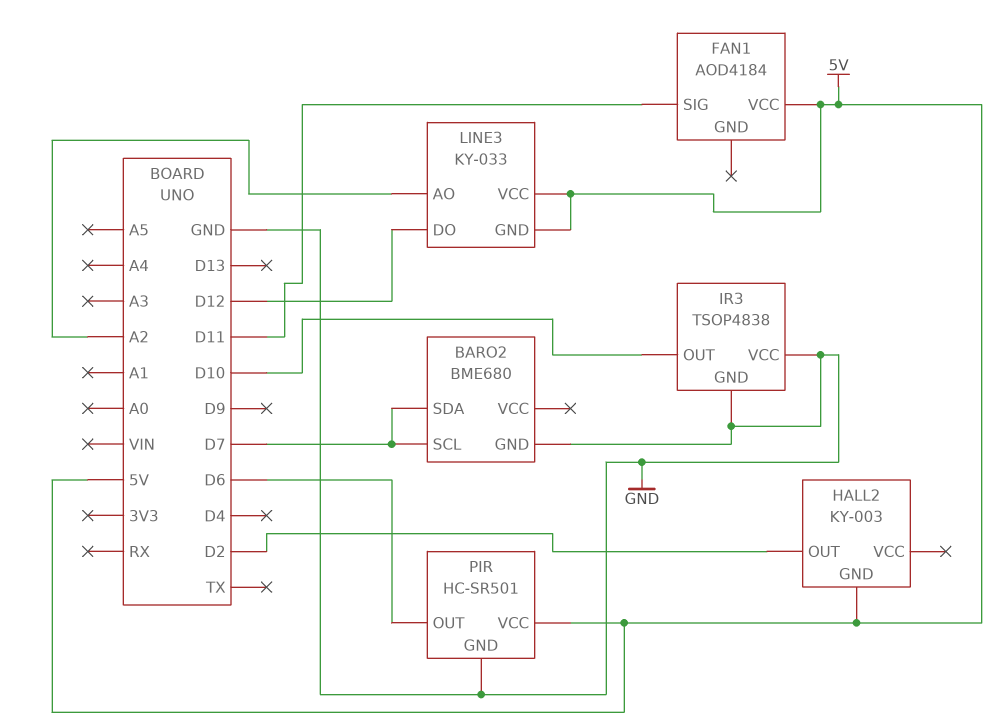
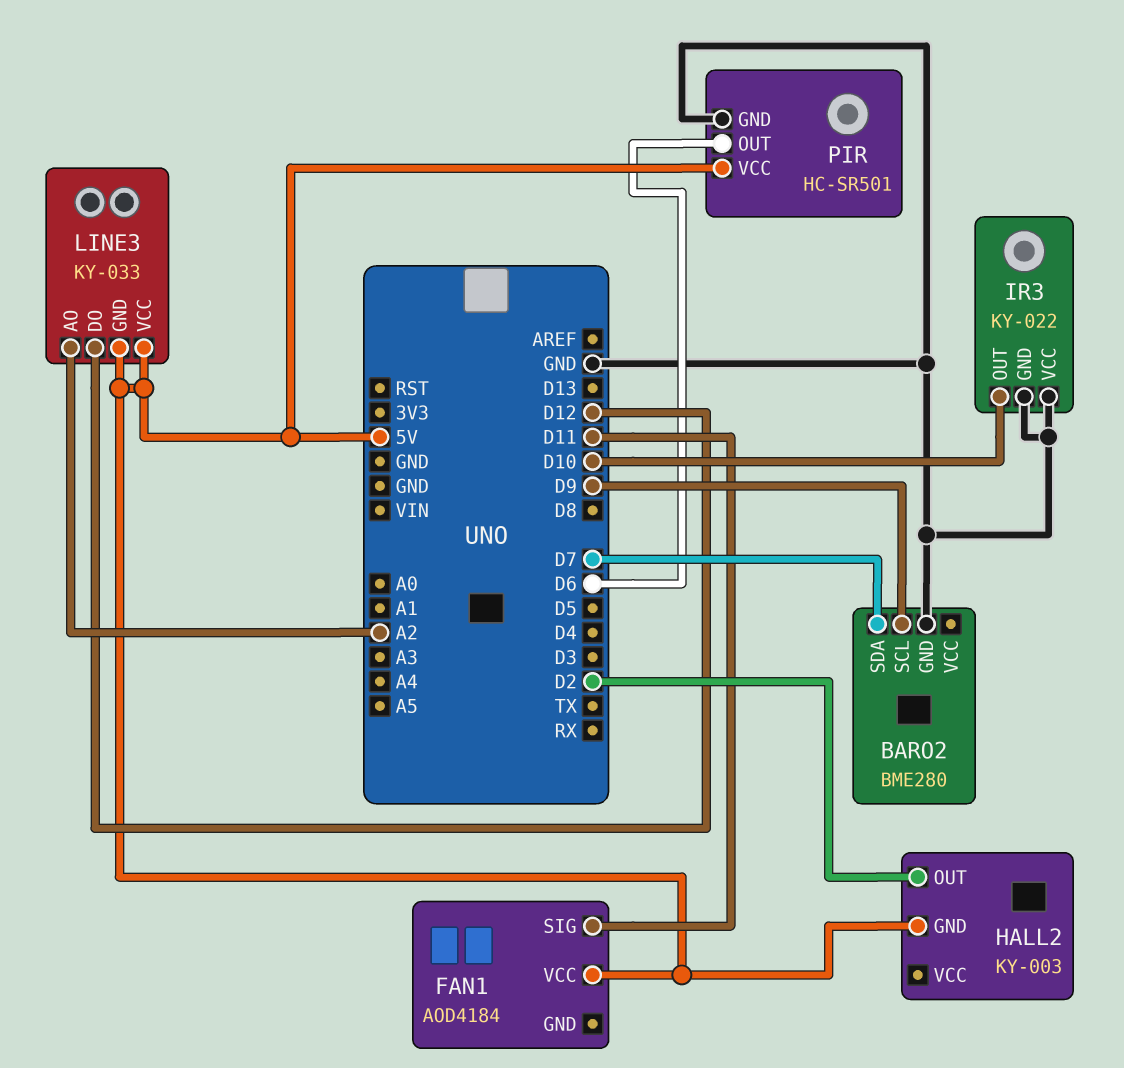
BARO2: BME680 -> BME280
BARO2 pin SCL: D7 -> D9
IR3: TSOP4838 -> KY-022

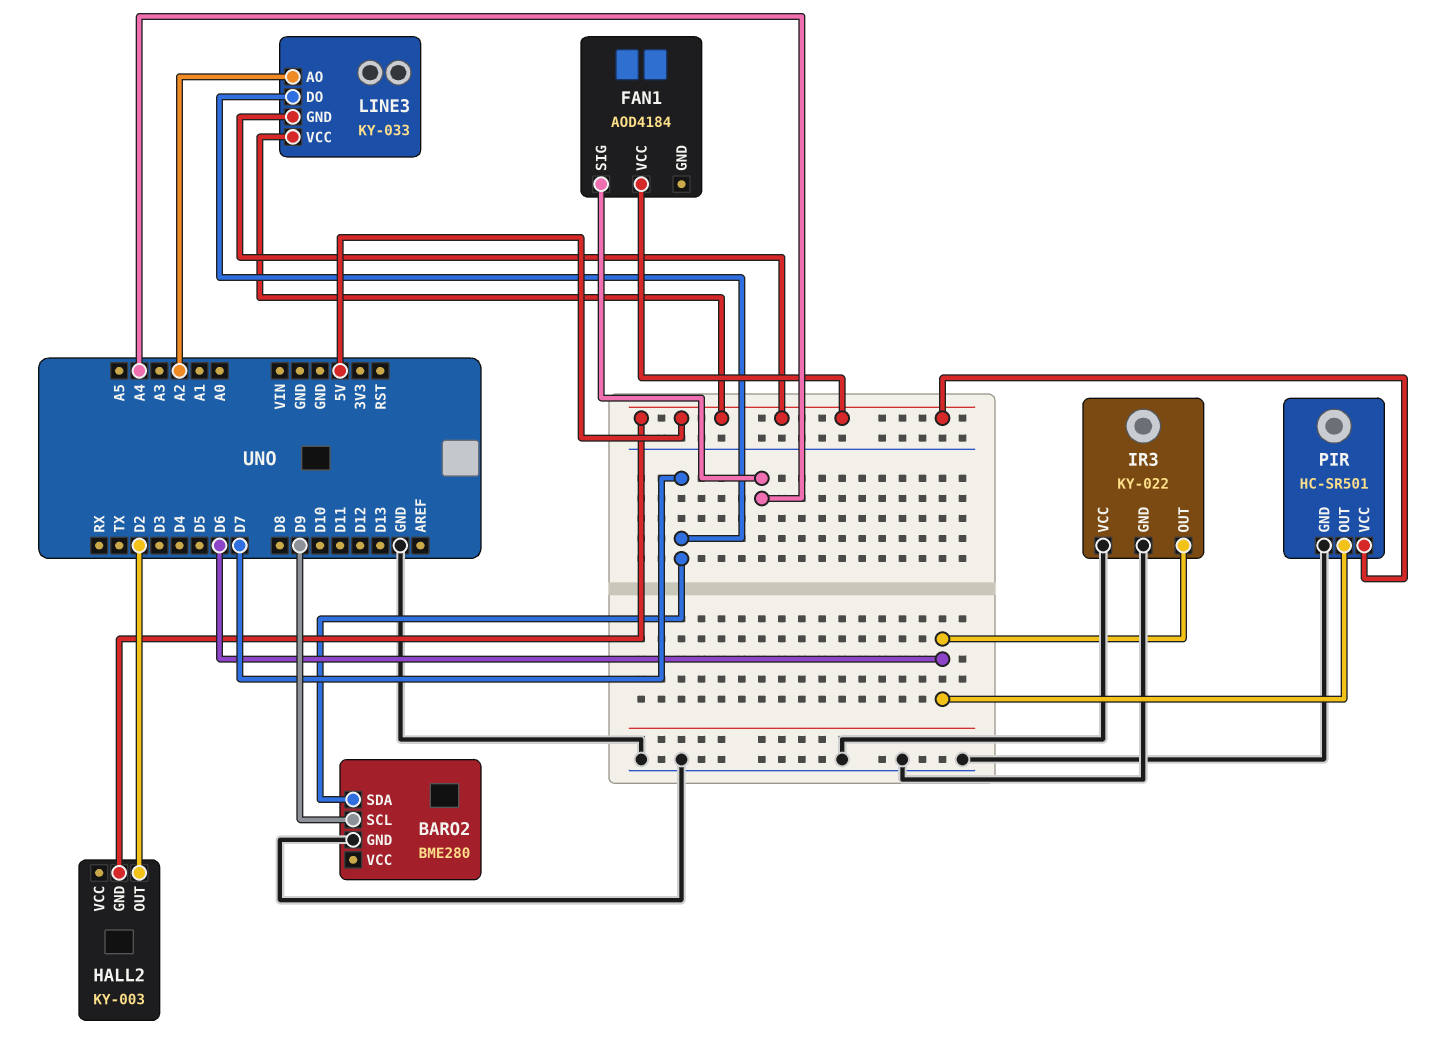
FAN1 pin SIG: D11 -> A4
IR3 pin OUT: D10 -> D6
LINE3 pin DO: D12 -> D7

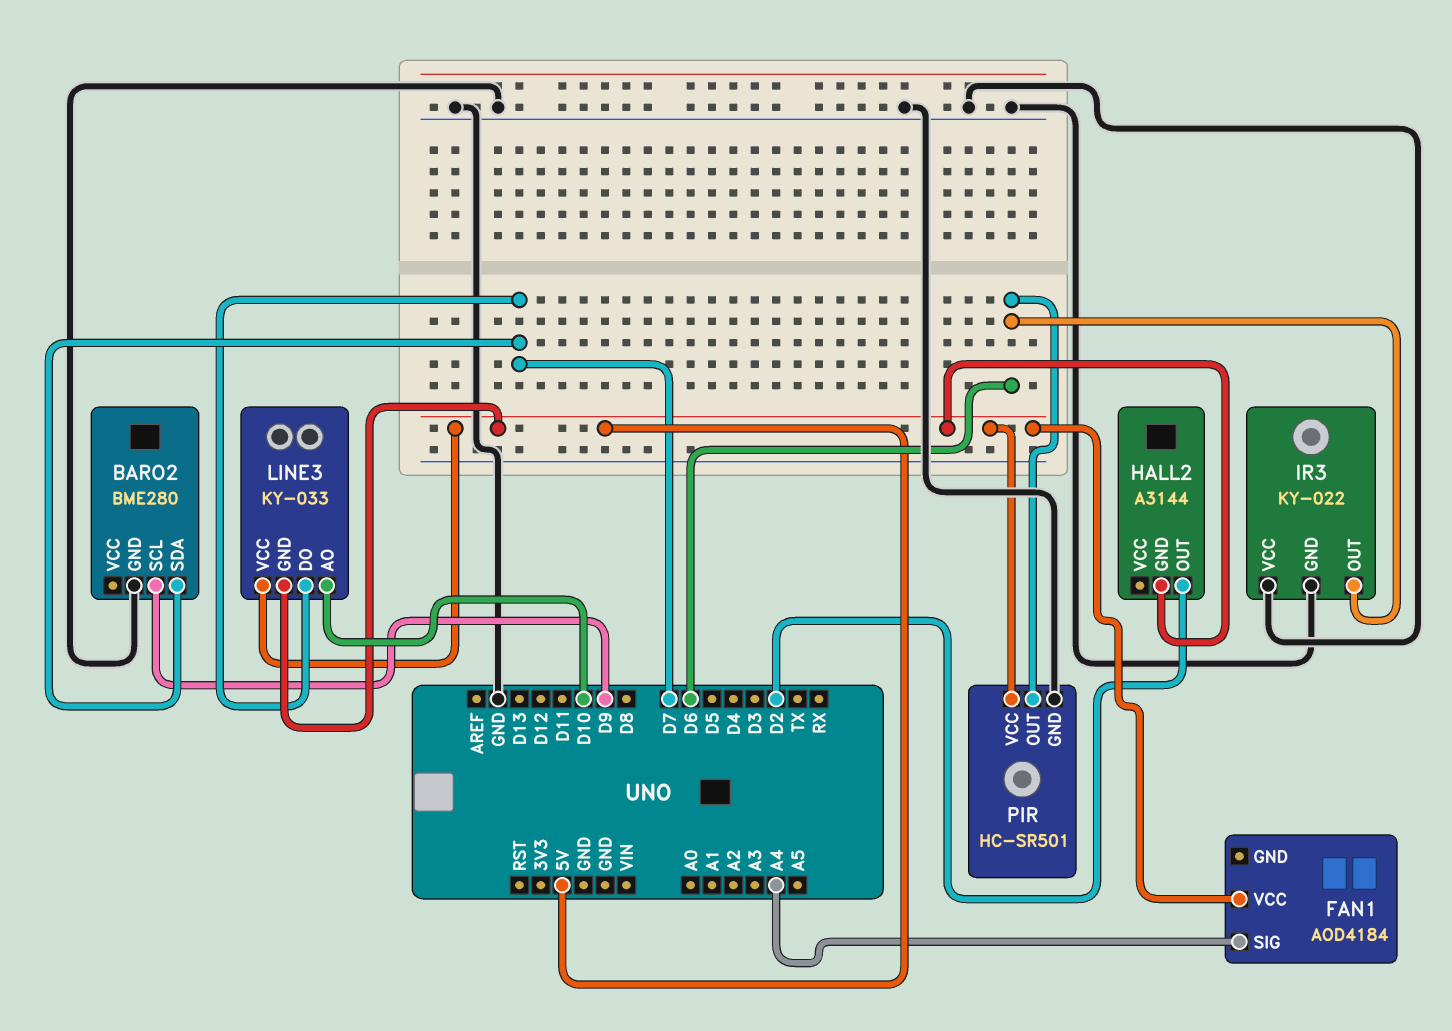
HALL2: KY-003 -> A3144
LINE3 pin AO: A2 -> D10

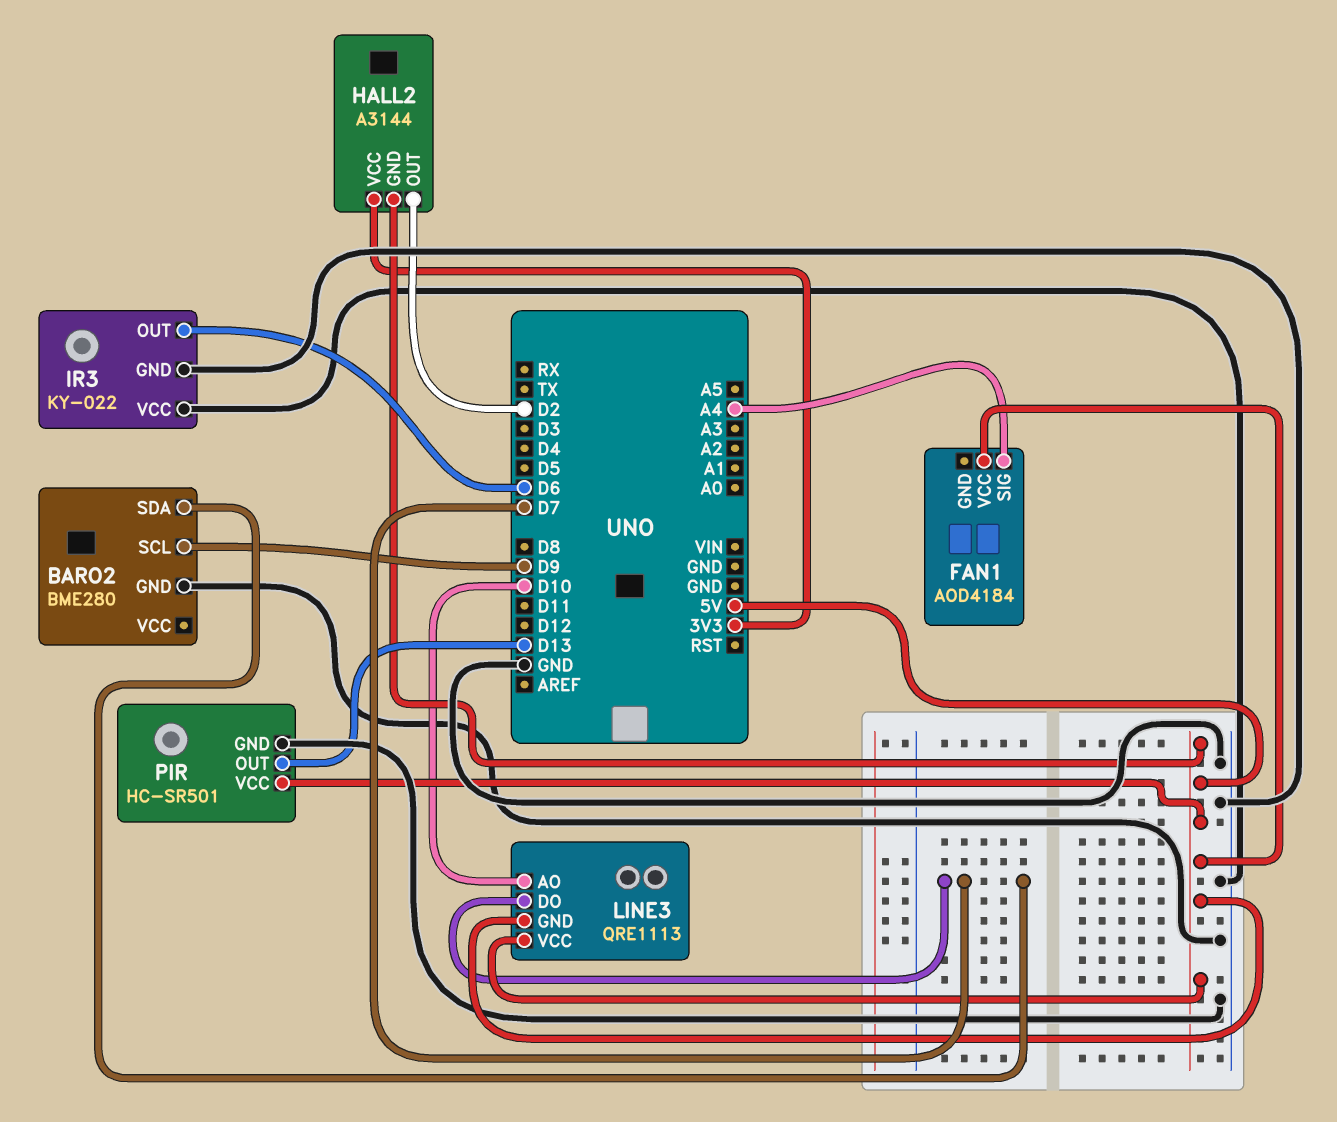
HALL2 pin VCC: none -> 3V3
LINE3: KY-033 -> QRE1113
PIR pin OUT: D6 -> D13

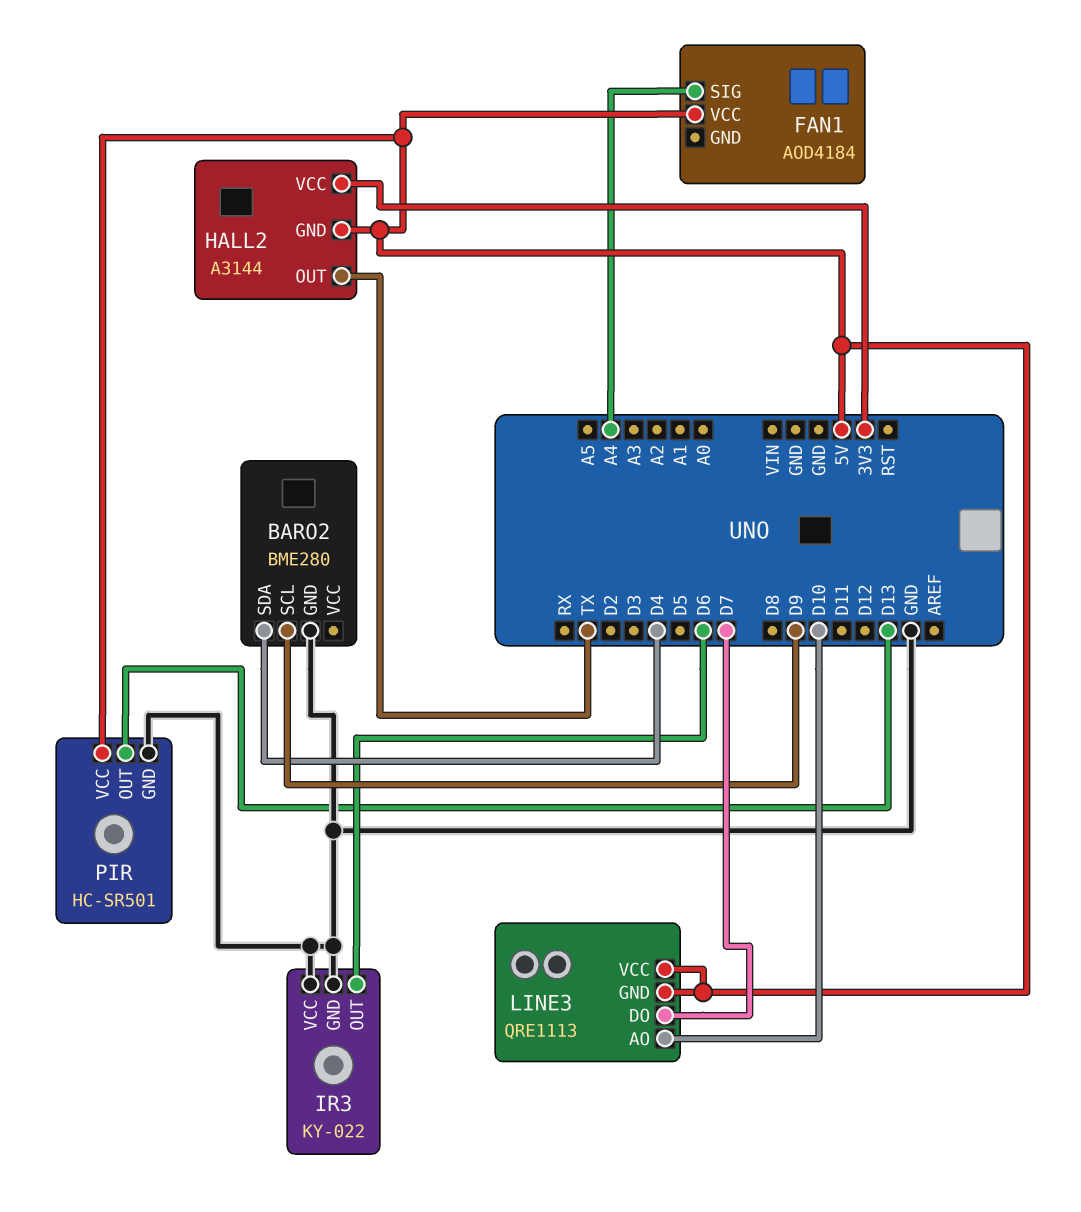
BARO2 pin SDA: D7 -> D4
HALL2 pin OUT: D2 -> TX

